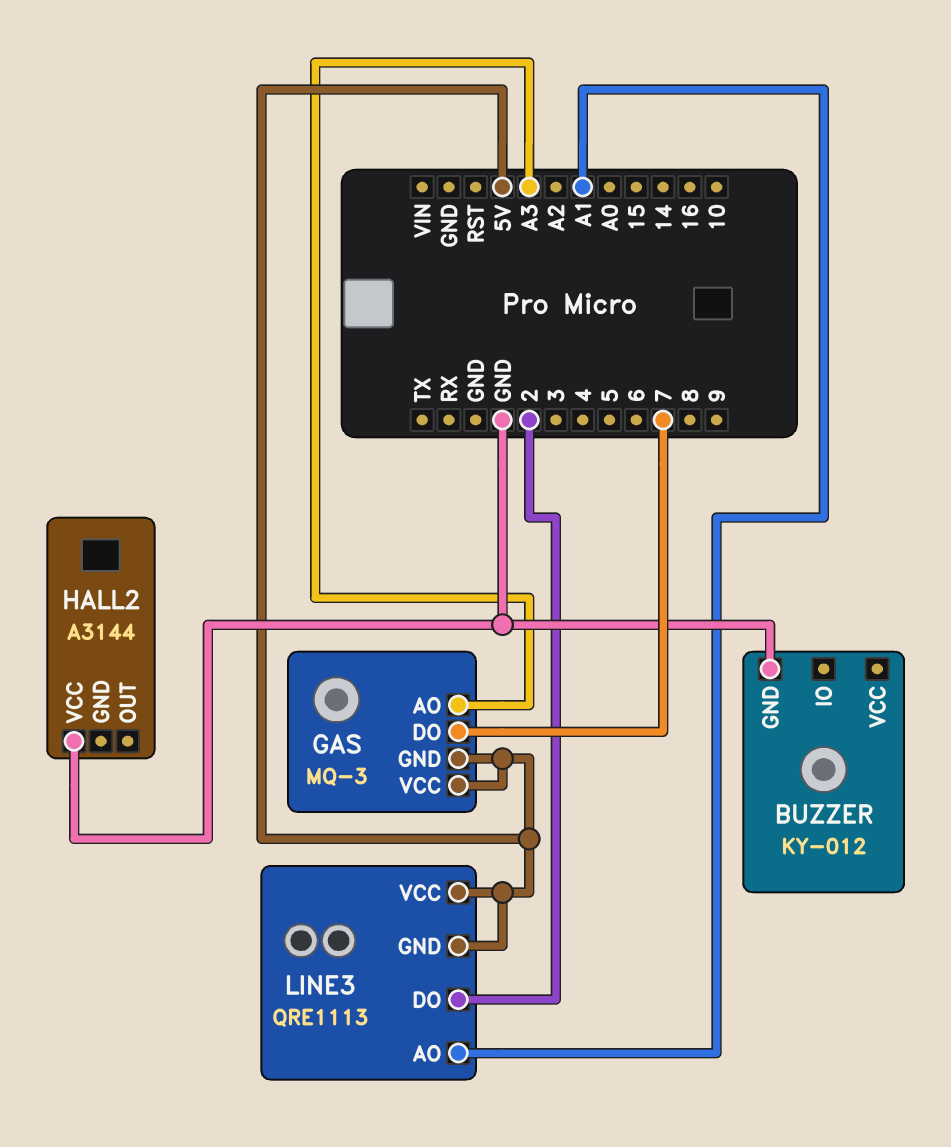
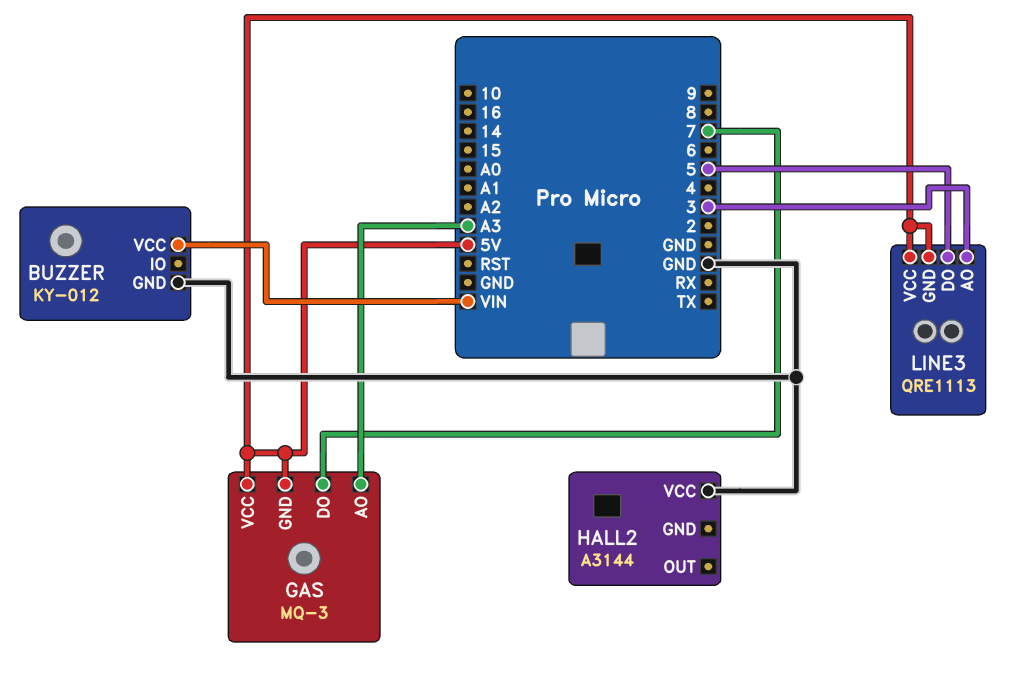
BUZZER pin VCC: none -> VIN
LINE3 pin AO: A1 -> 3
LINE3 pin DO: 2 -> 5

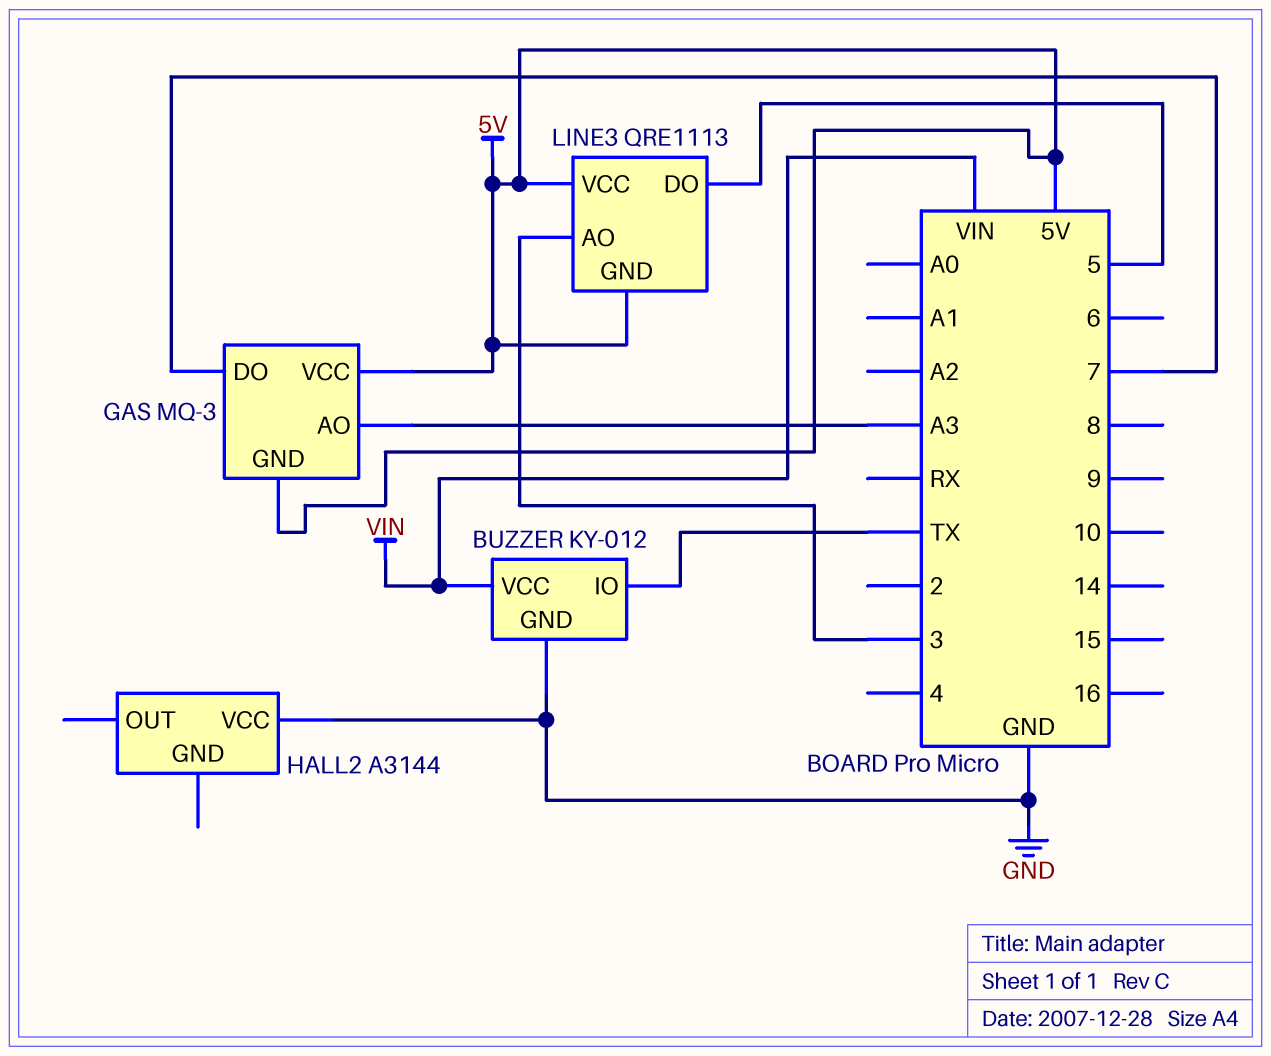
BUZZER pin IO: none -> TX

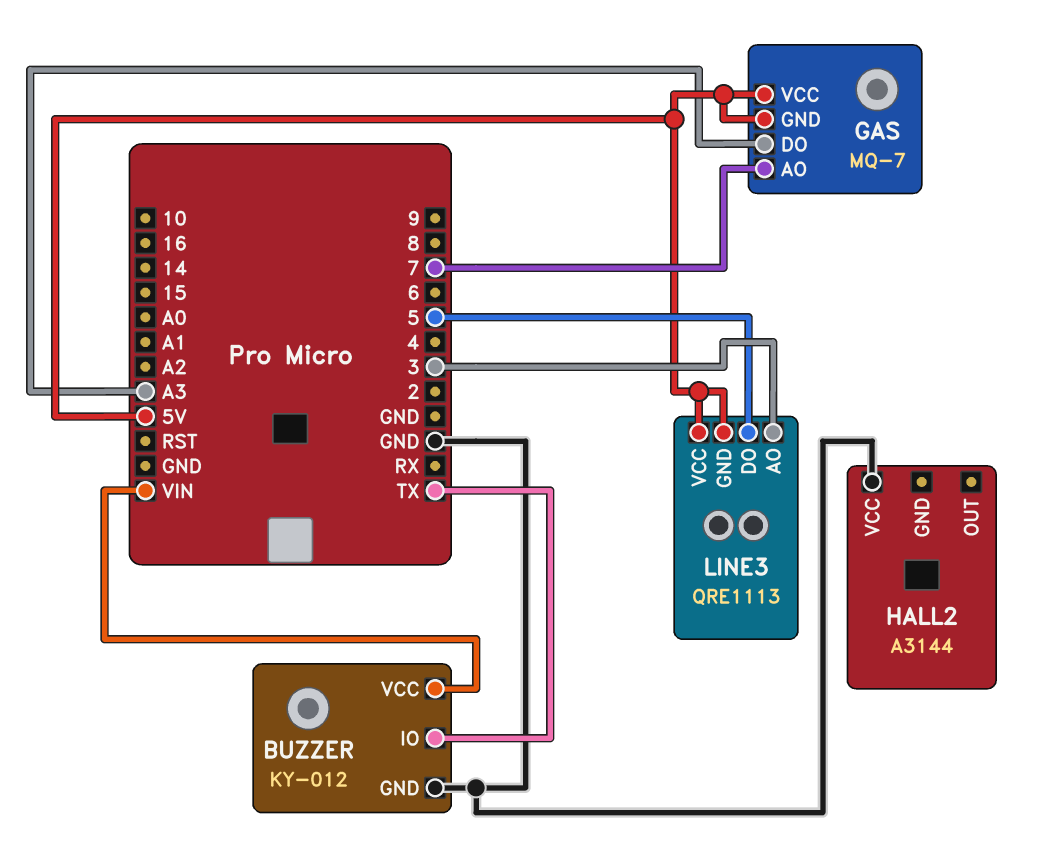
GAS: MQ-3 -> MQ-7
GAS pin AO: A3 -> 7
GAS pin DO: 7 -> A3

